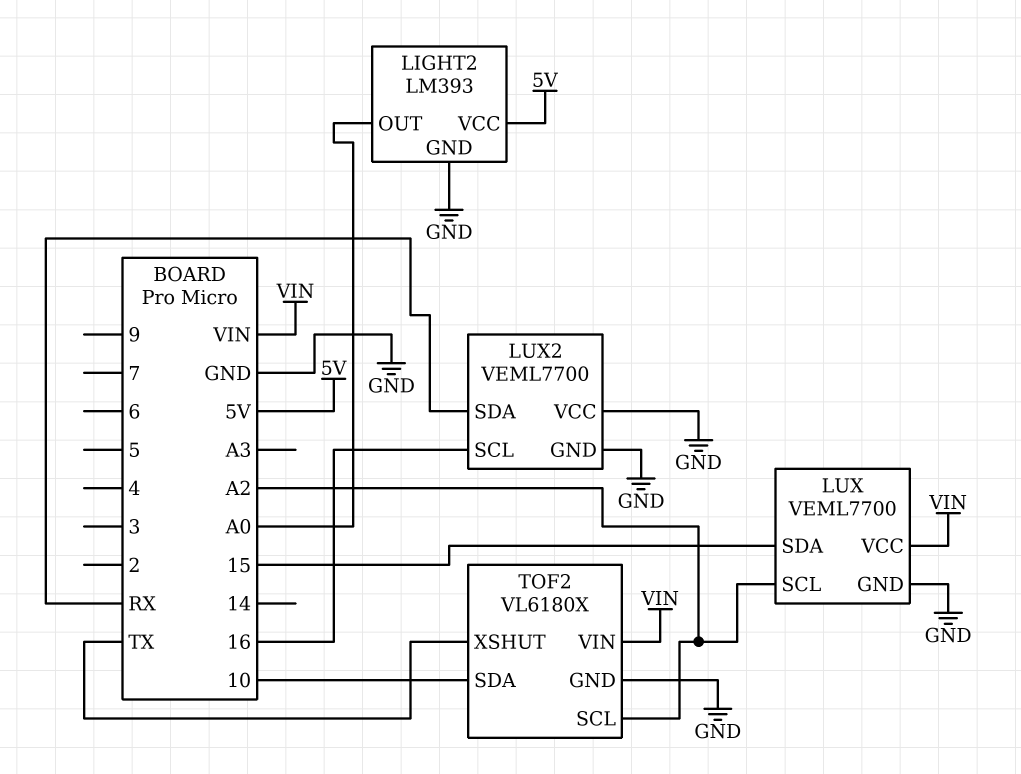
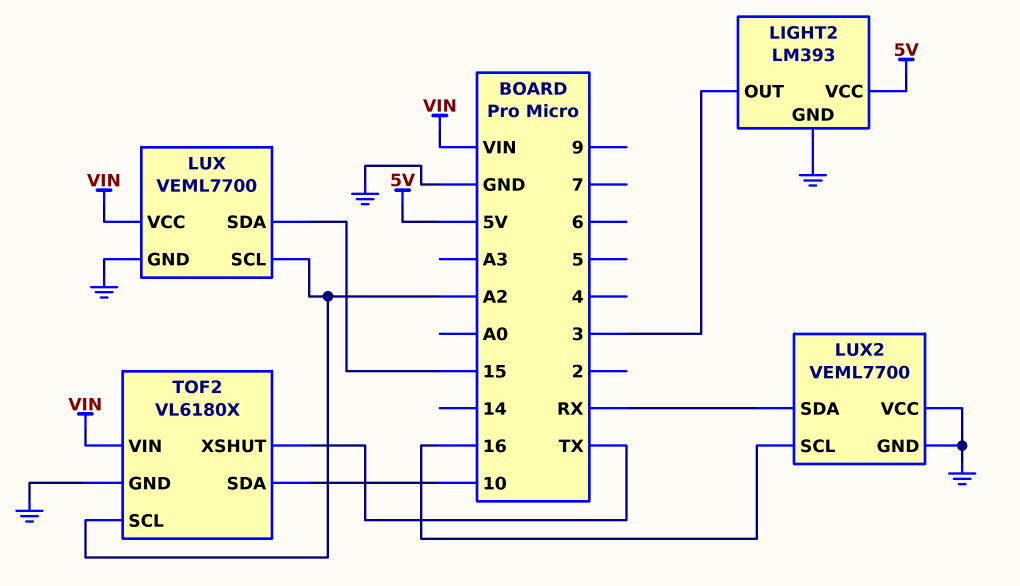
LIGHT2 pin OUT: A0 -> 3

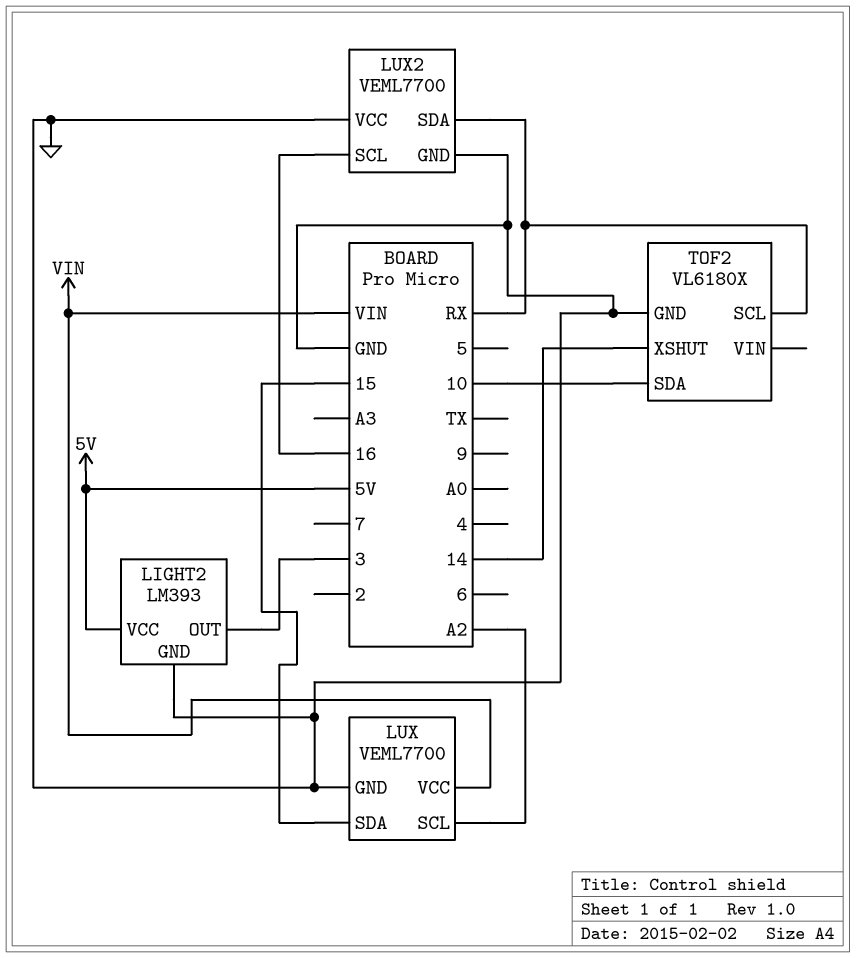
TOF2 pin SCL: A2 -> RX
TOF2 pin VIN: VIN -> none
TOF2 pin XSHUT: TX -> 14

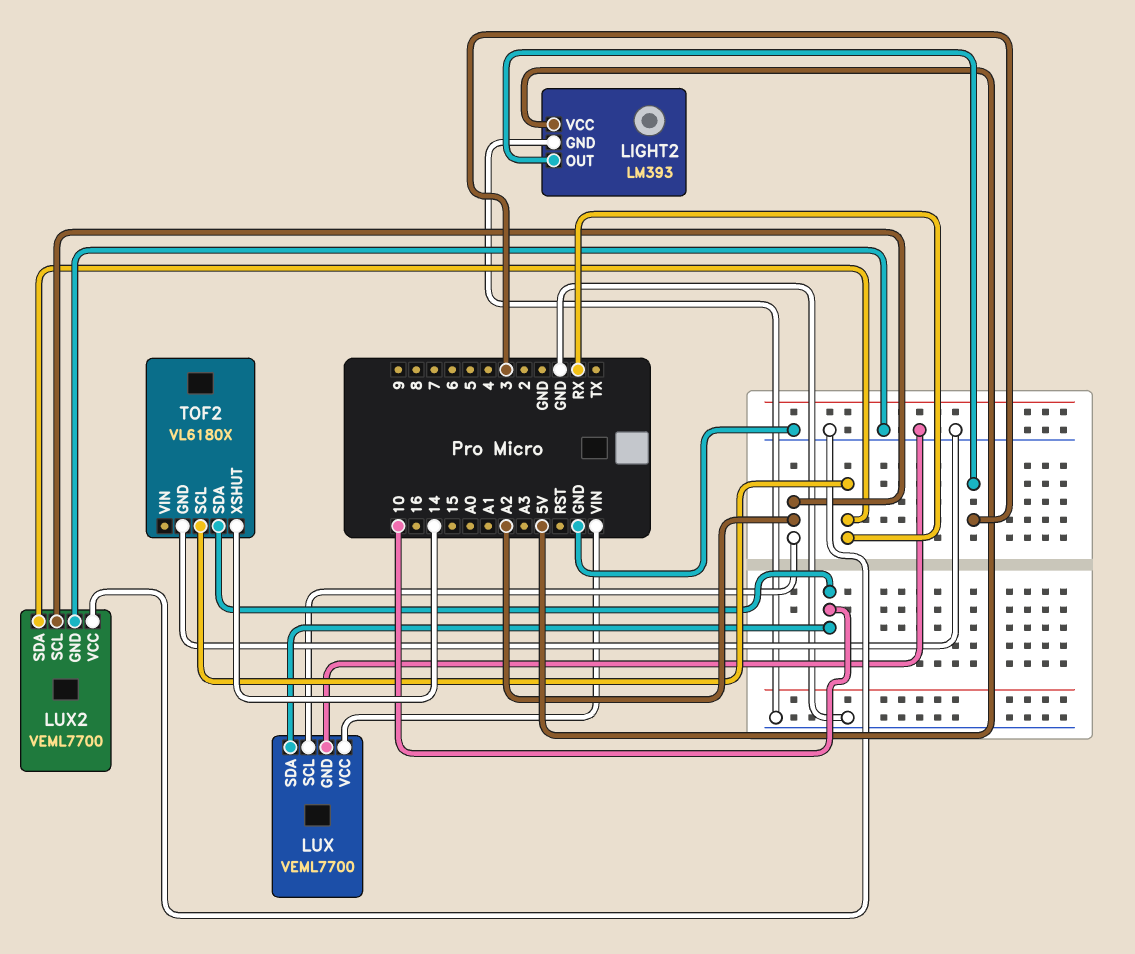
LUX pin SDA: 15 -> 10
LUX2 pin SCL: 16 -> A2

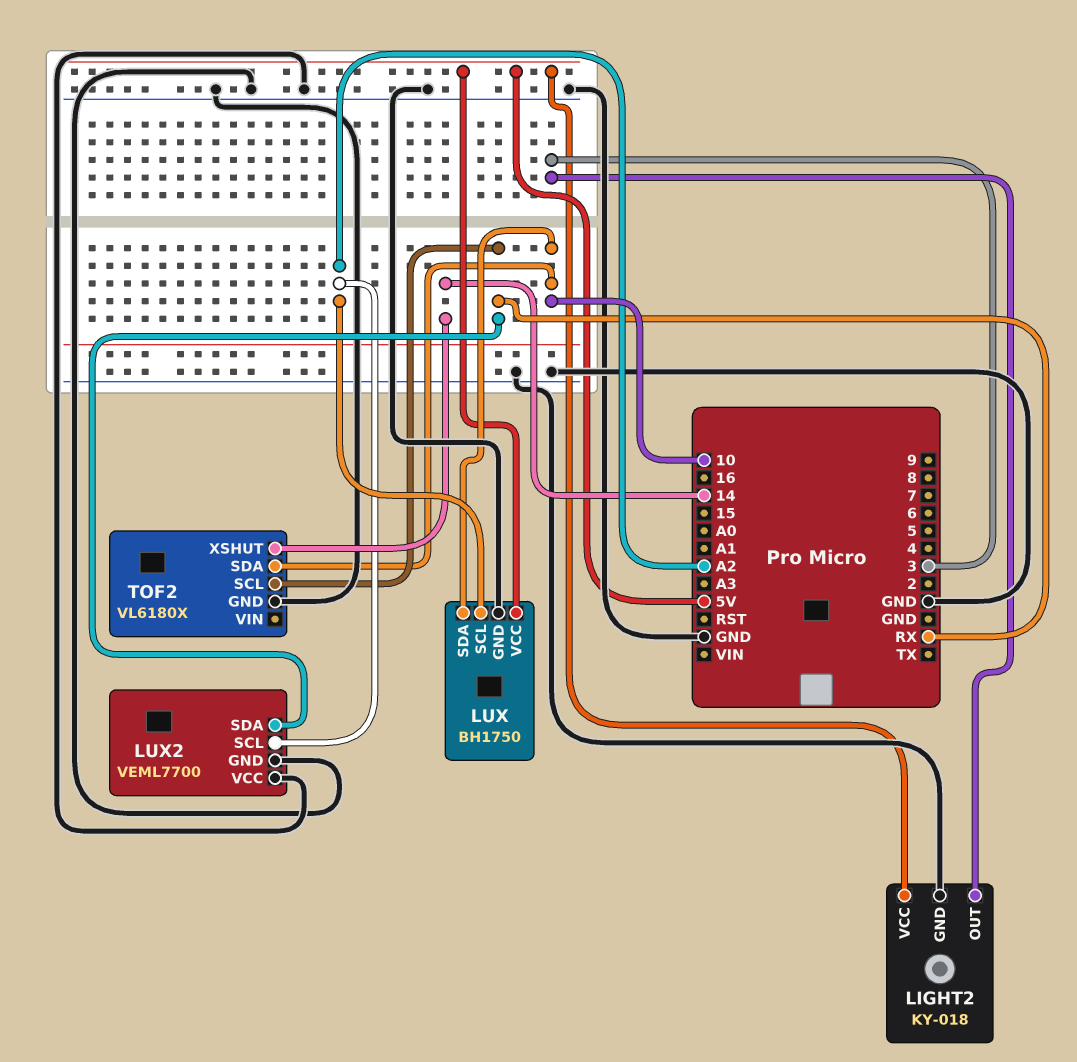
LIGHT2: LM393 -> KY-018
LUX: VEML7700 -> BH1750
LUX pin VCC: VIN -> 5V

